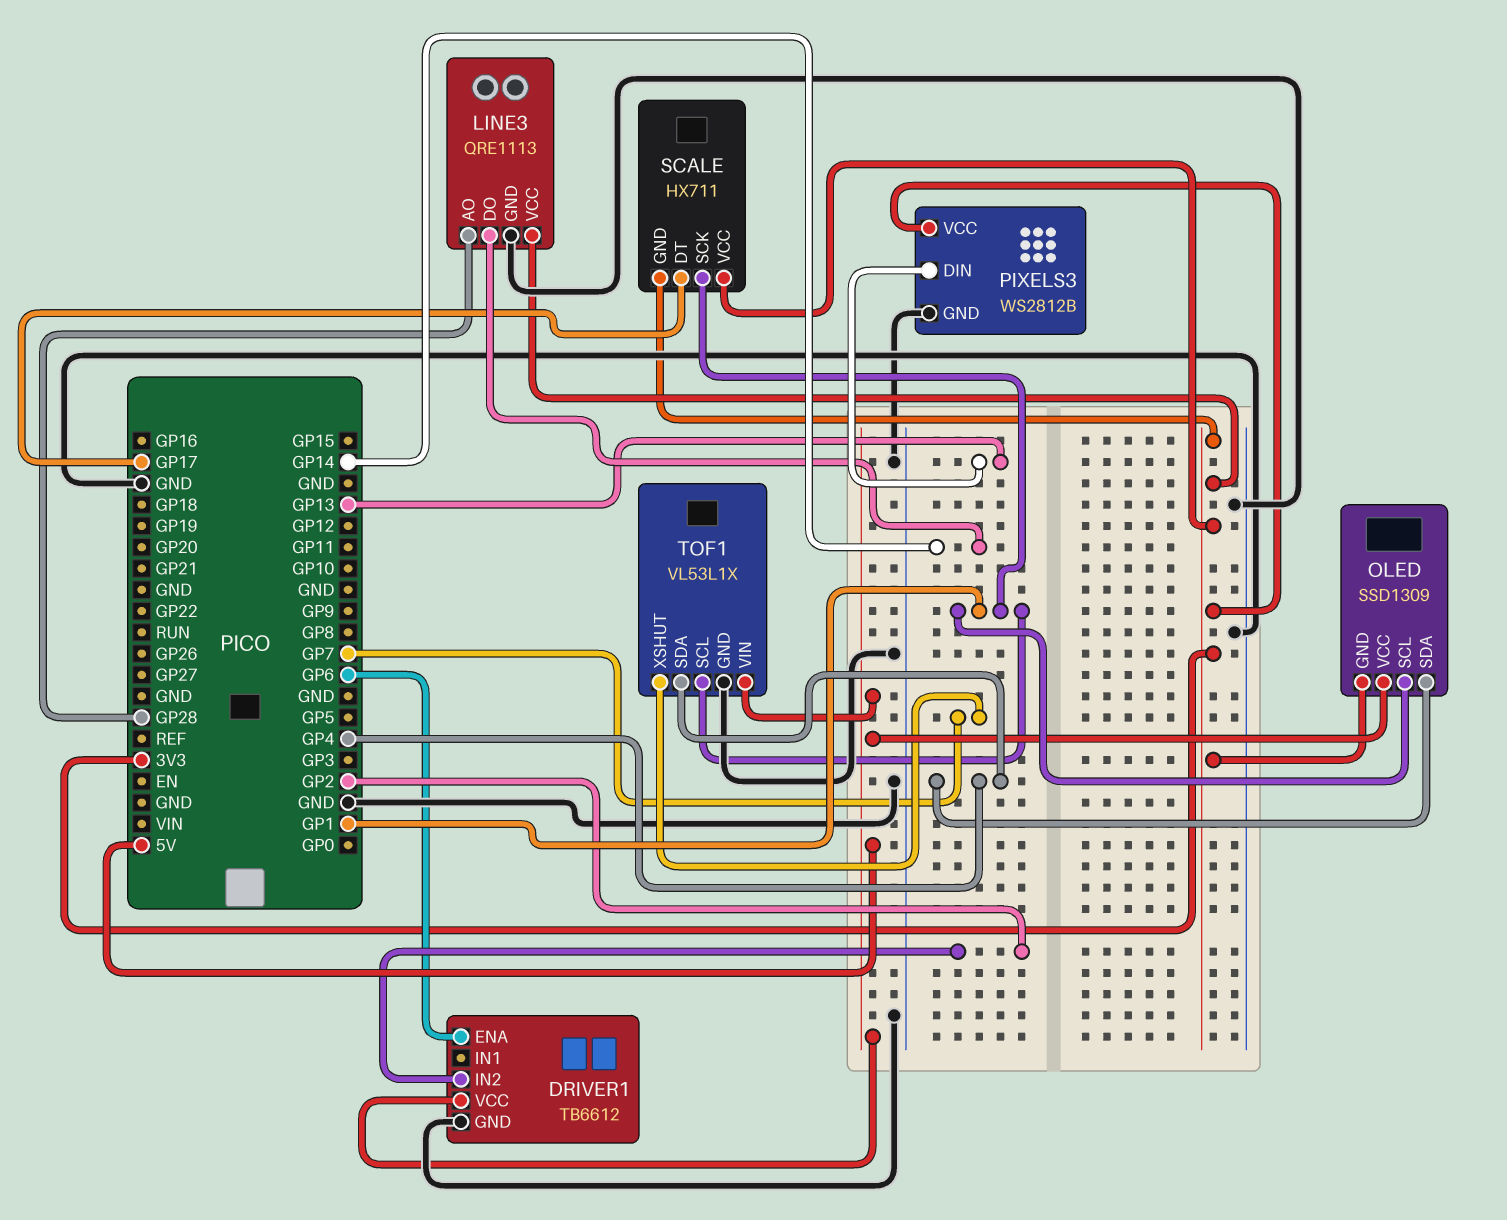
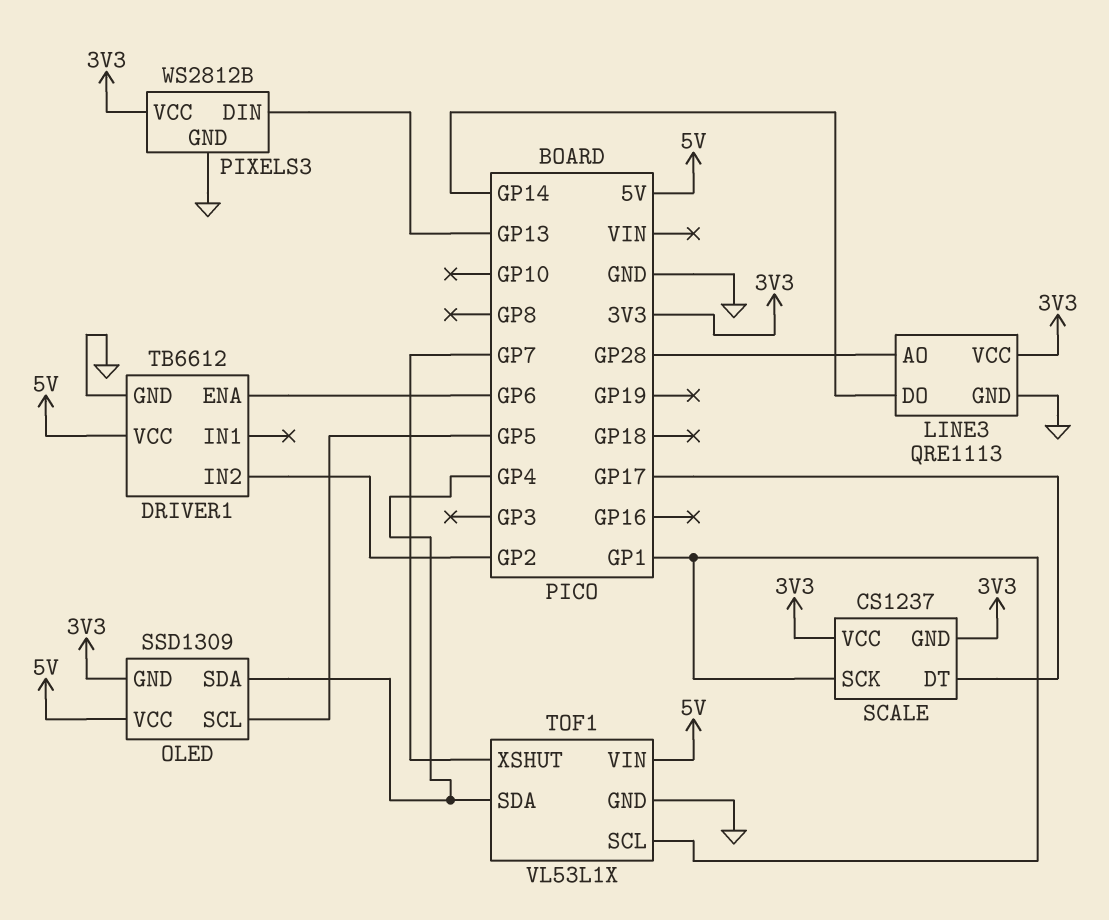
OLED pin SCL: GP1 -> GP5
SCALE: HX711 -> CS1237

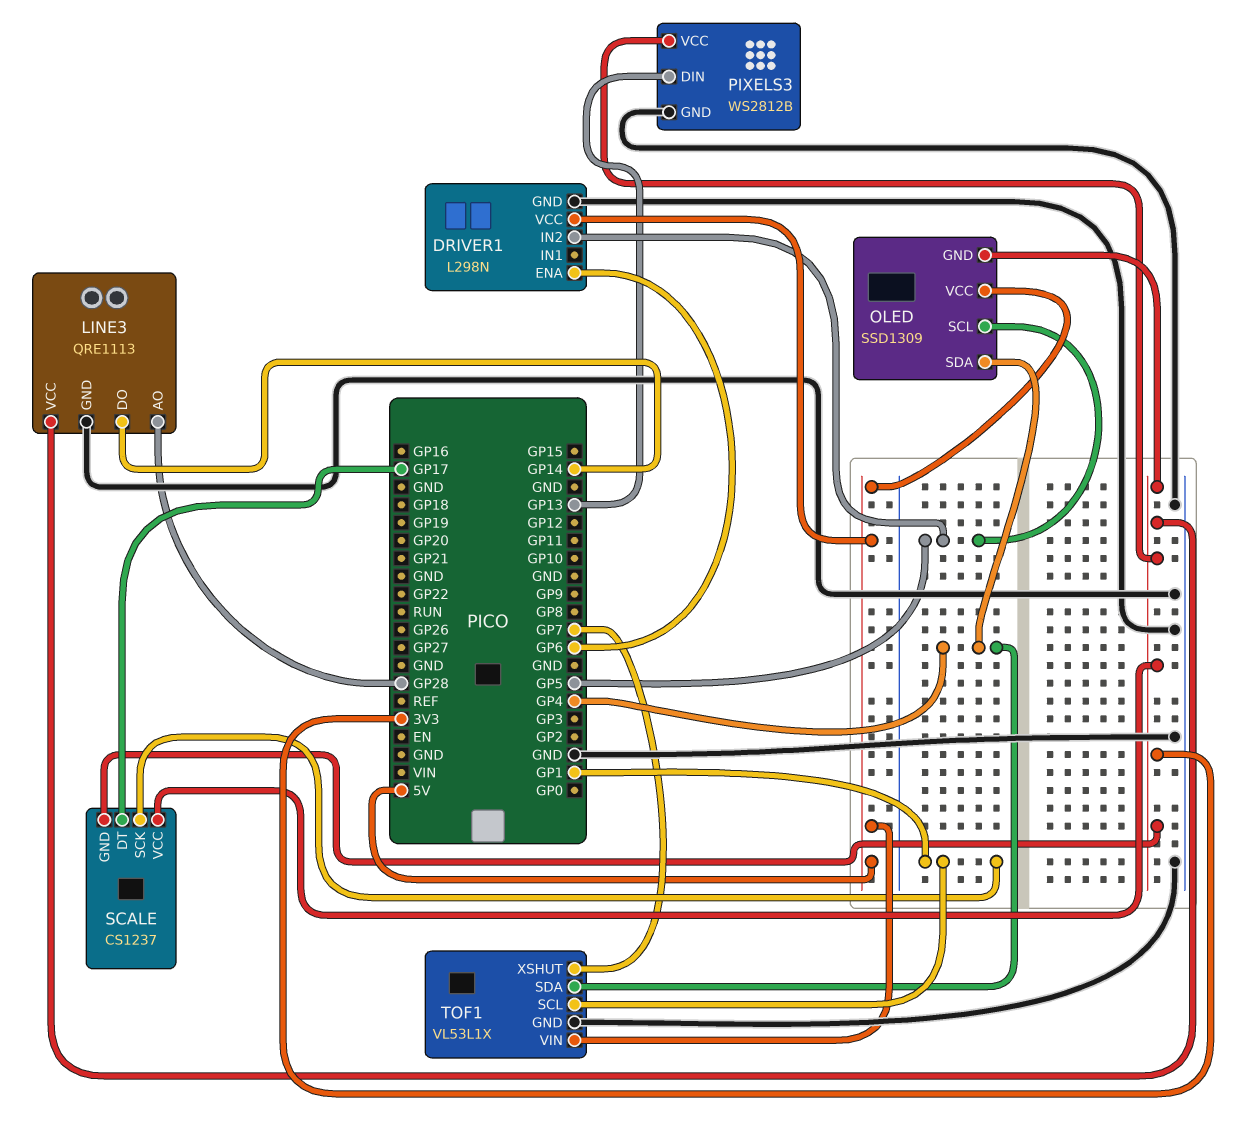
DRIVER1: TB6612 -> L298N
DRIVER1 pin IN2: GP2 -> GP5

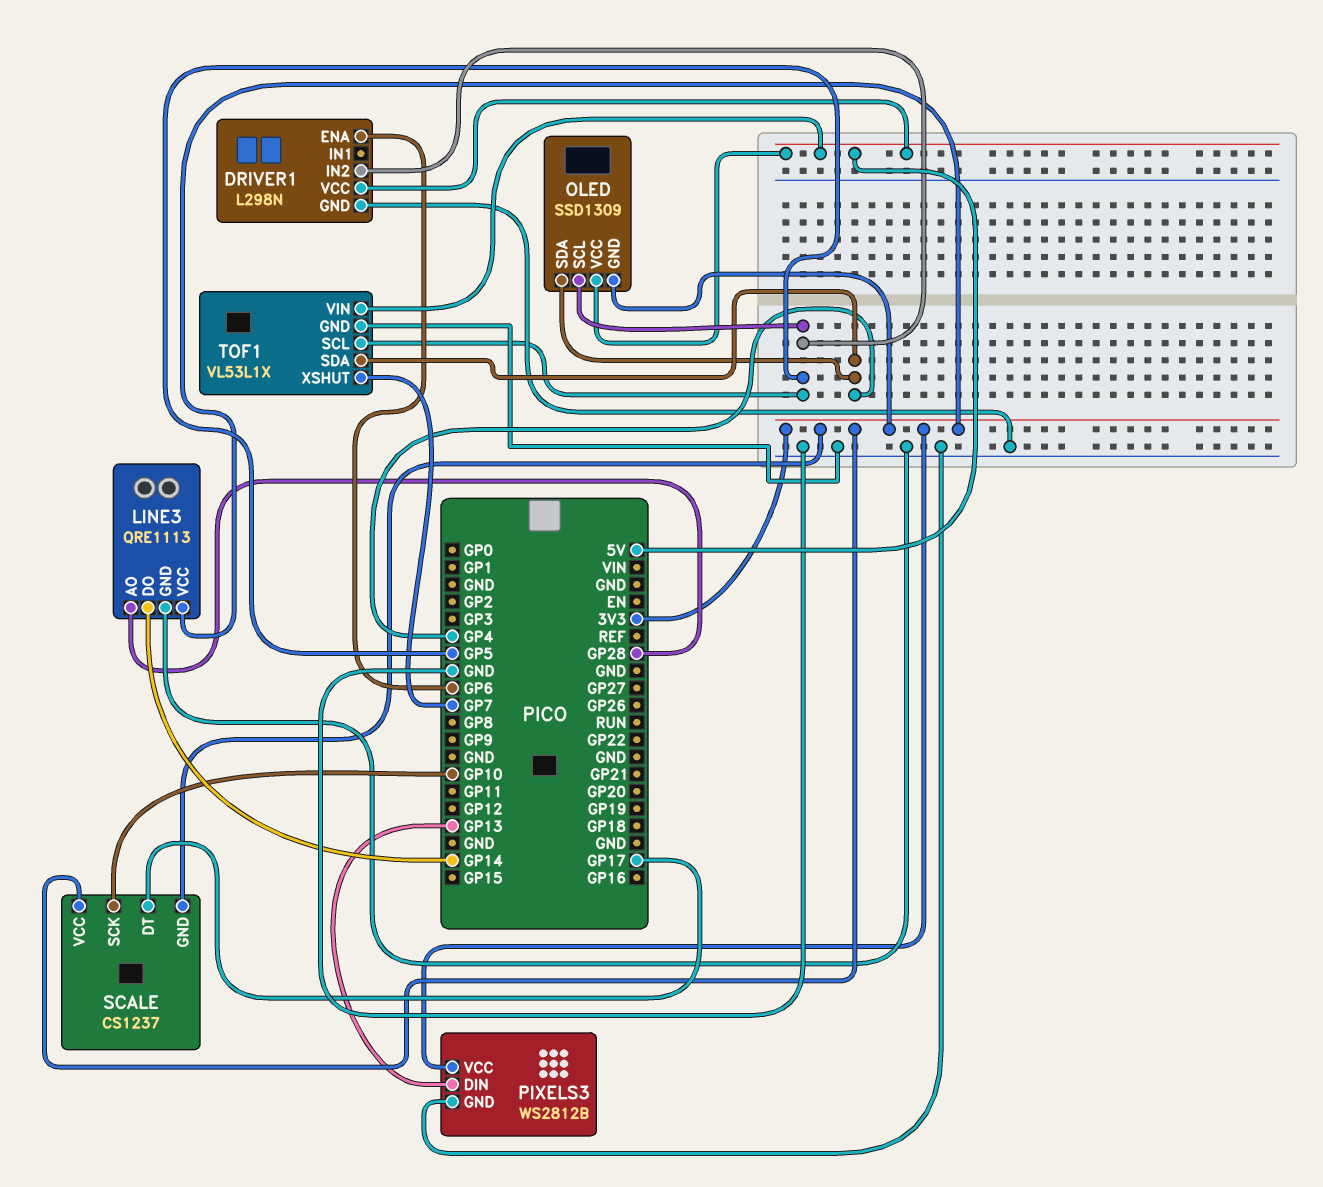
SCALE pin SCK: GP1 -> GP10
TOF1 pin SCL: GP1 -> GP5

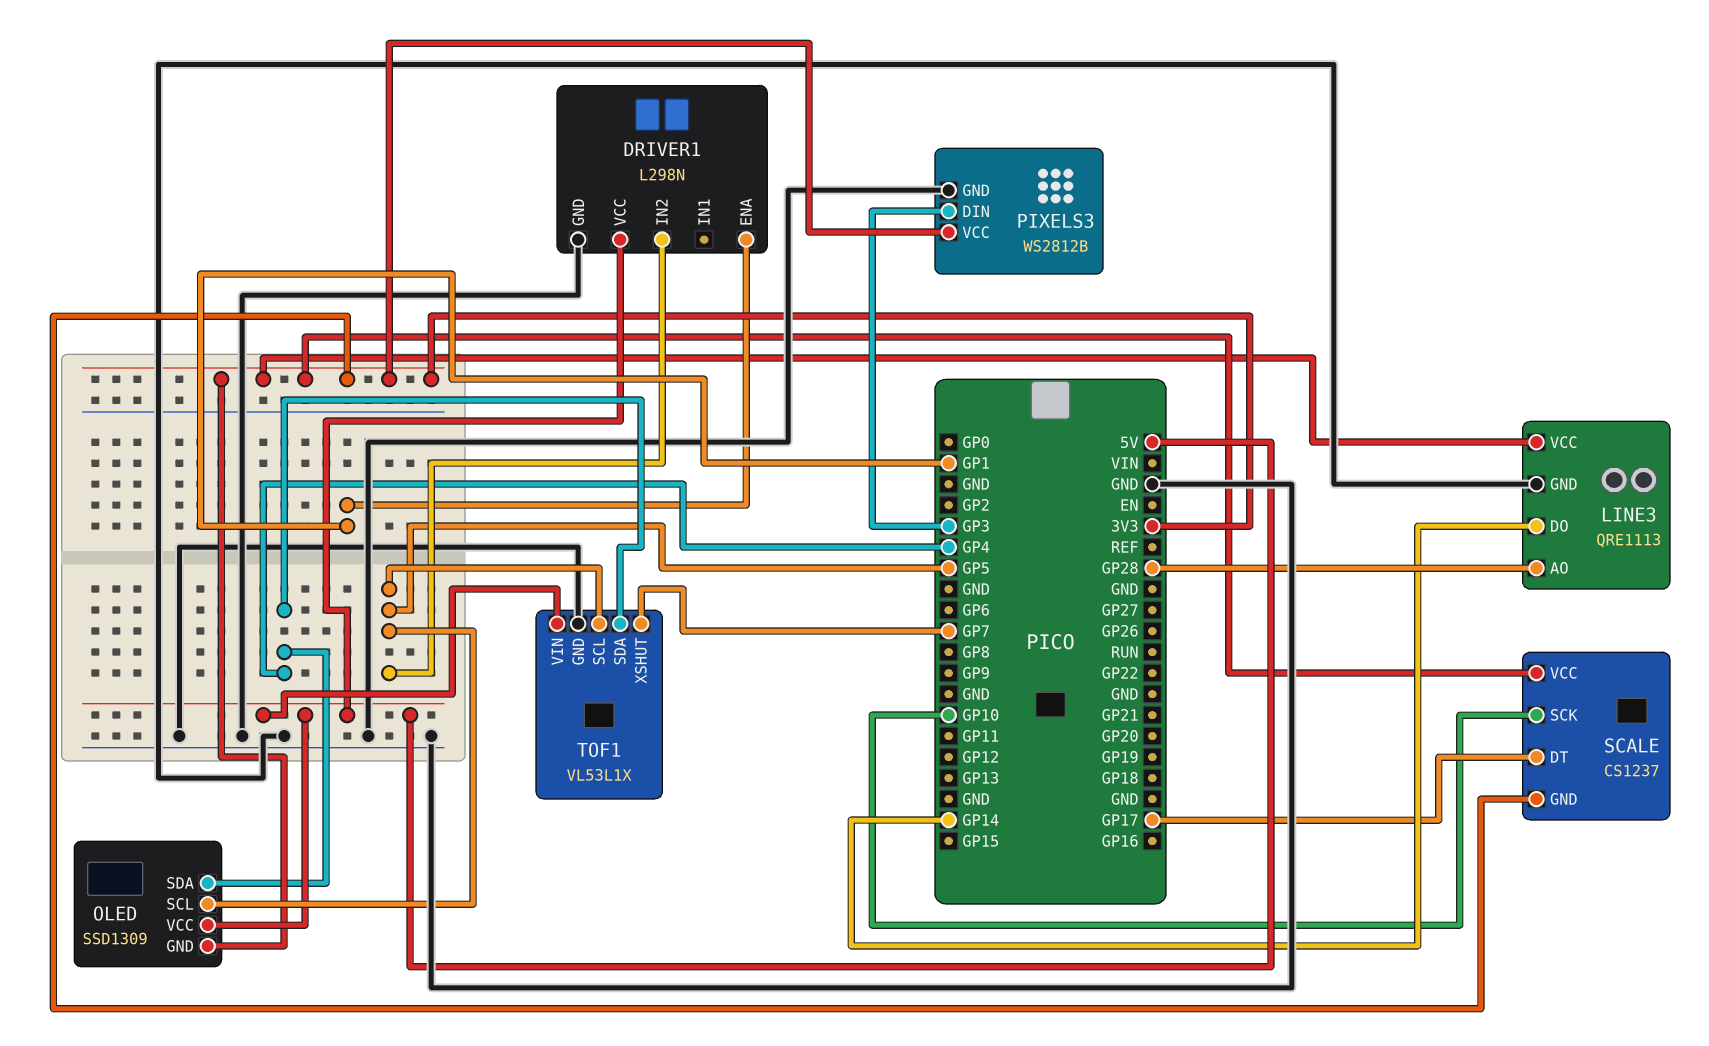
DRIVER1 pin ENA: GP6 -> GP1
PIXELS3 pin DIN: GP13 -> GP3

